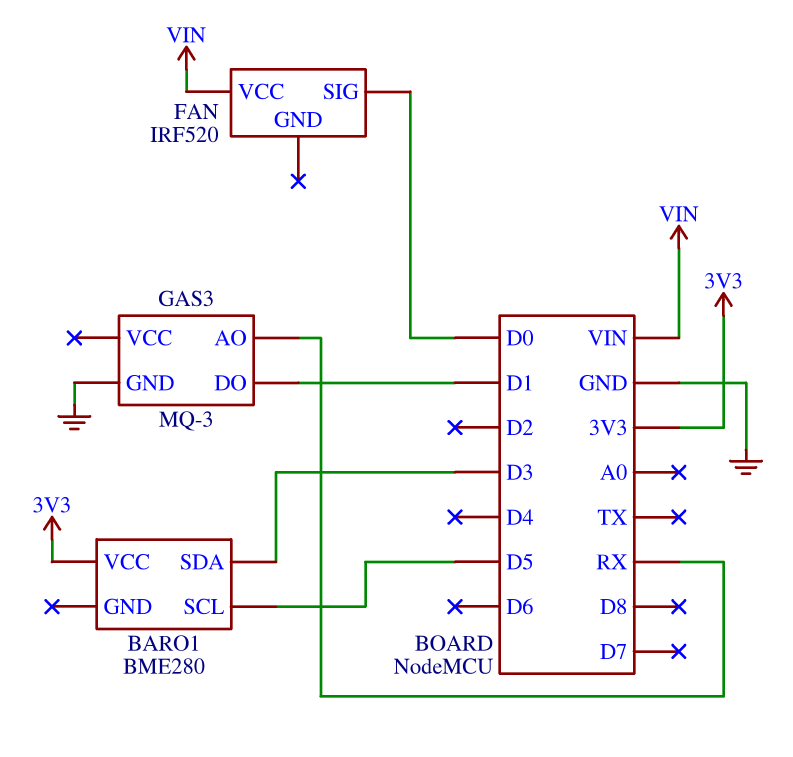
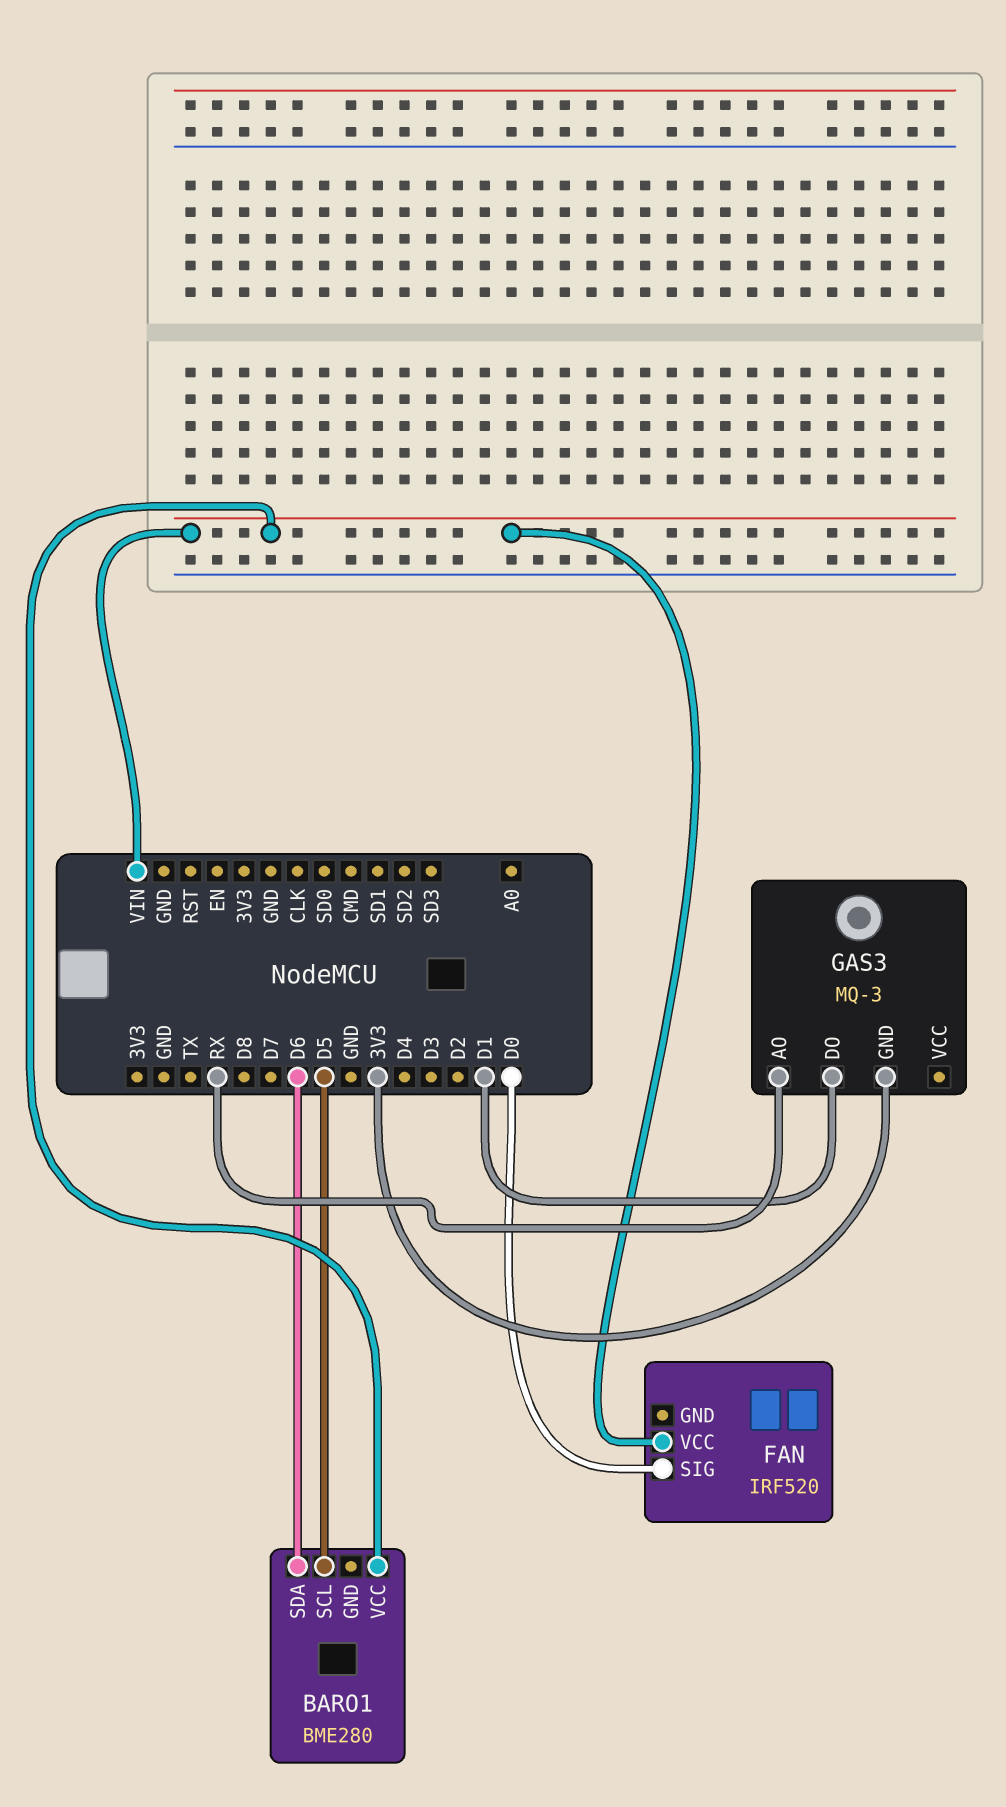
BARO1 pin SDA: D3 -> D6
BARO1 pin VCC: 3V3 -> VIN
GAS3 pin GND: GND -> 3V3

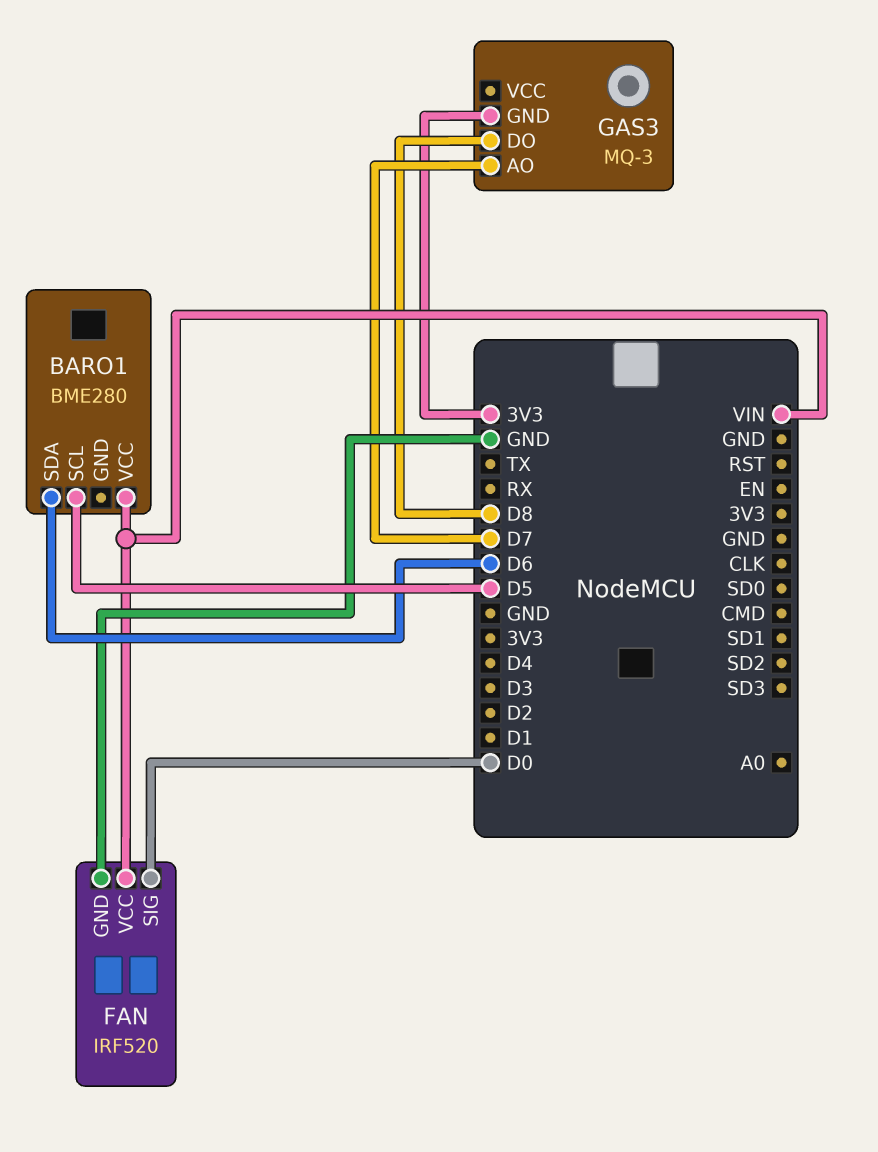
FAN pin GND: none -> GND
GAS3 pin AO: RX -> D7
GAS3 pin DO: D1 -> D8

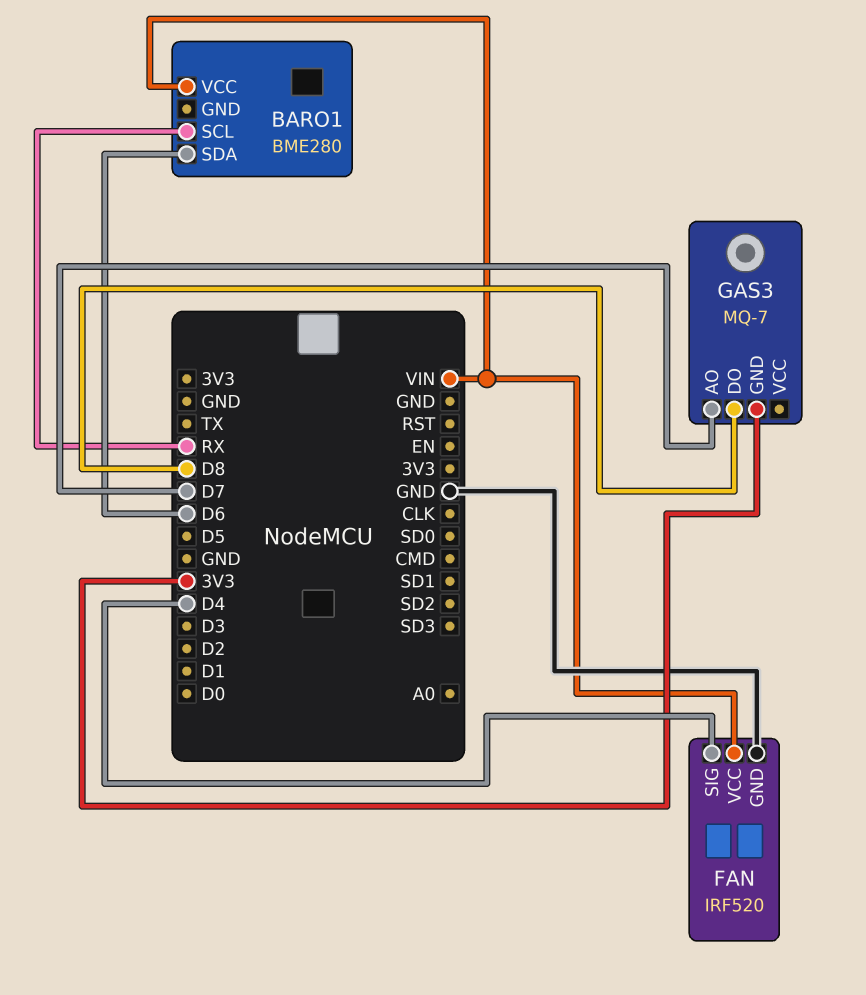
BARO1 pin SCL: D5 -> RX
FAN pin SIG: D0 -> D4
GAS3: MQ-3 -> MQ-7

